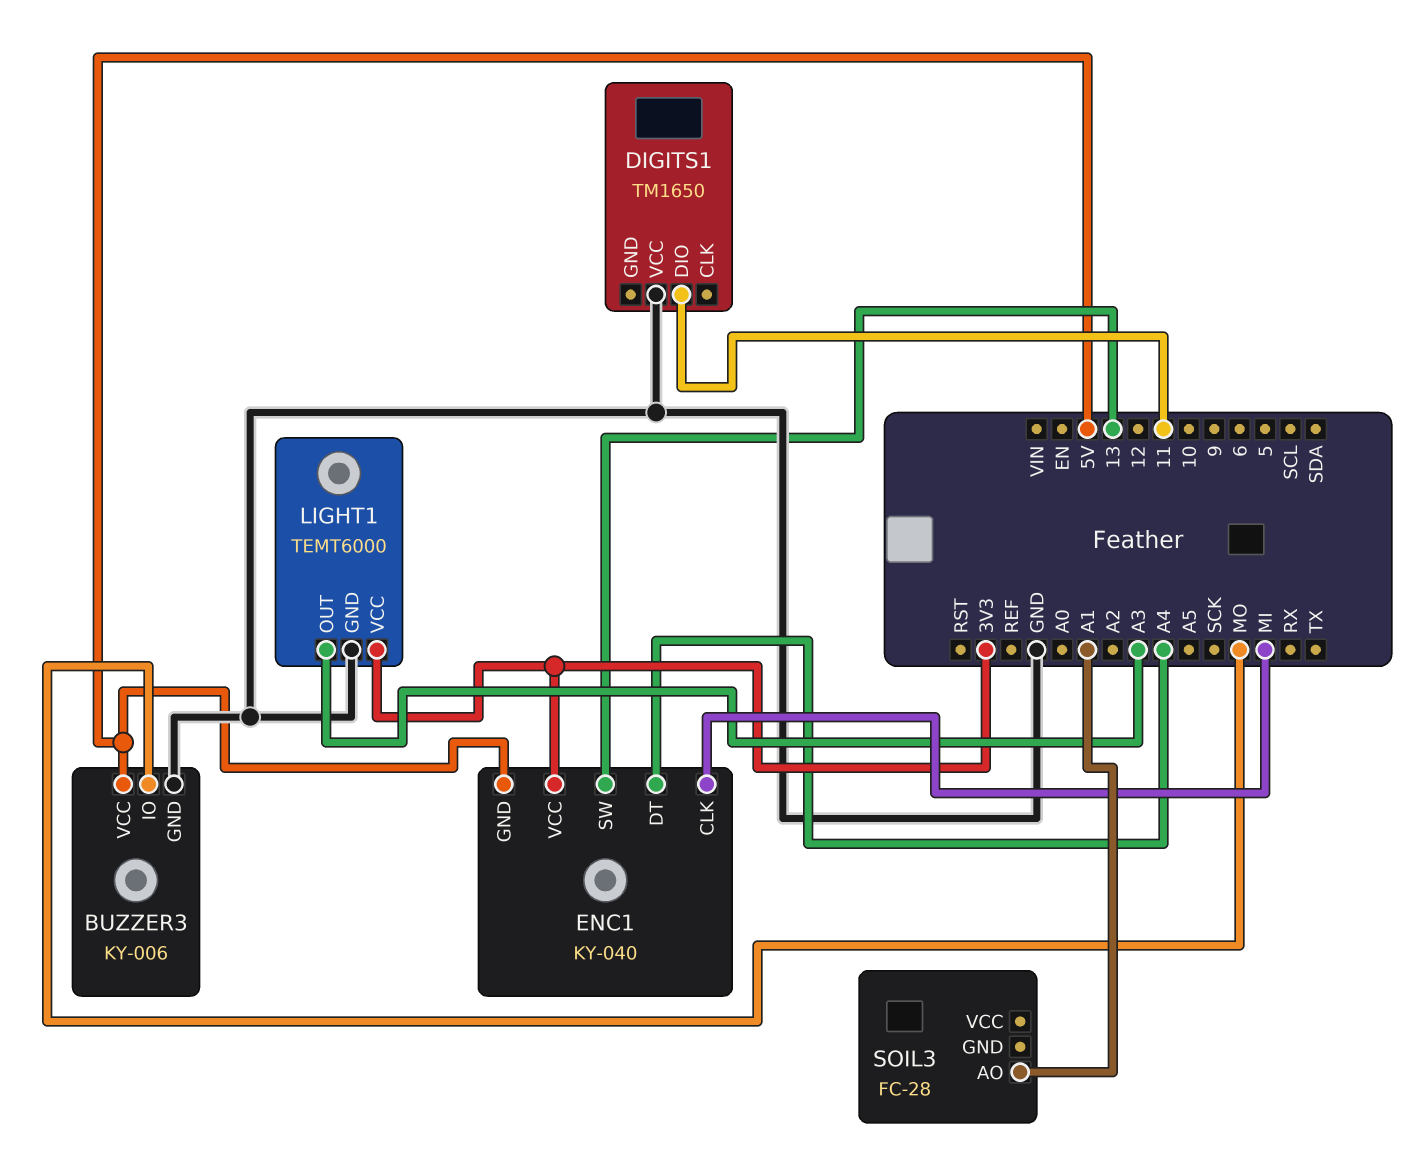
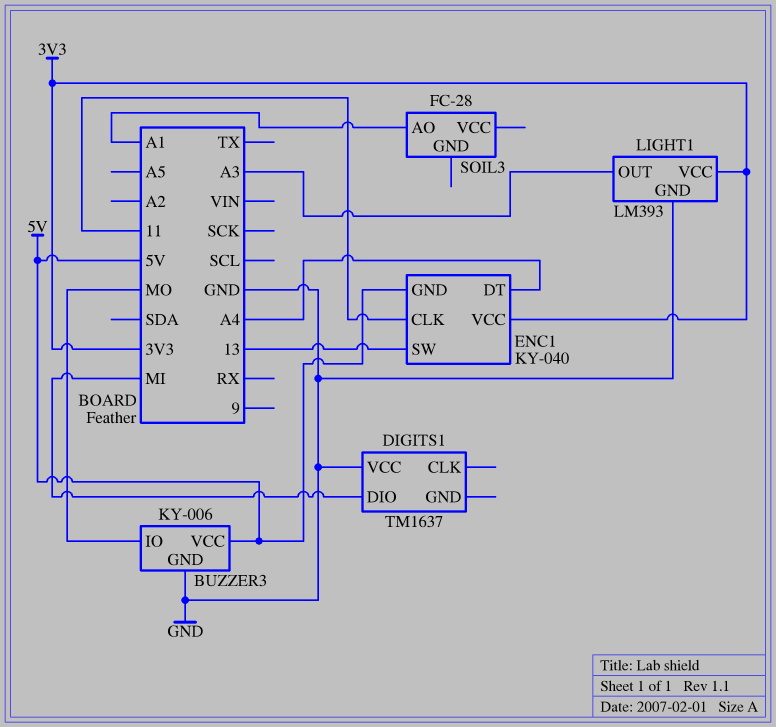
DIGITS1: TM1650 -> TM1637
DIGITS1 pin DIO: 11 -> MI
ENC1 pin CLK: MI -> 11
LIGHT1: TEMT6000 -> LM393

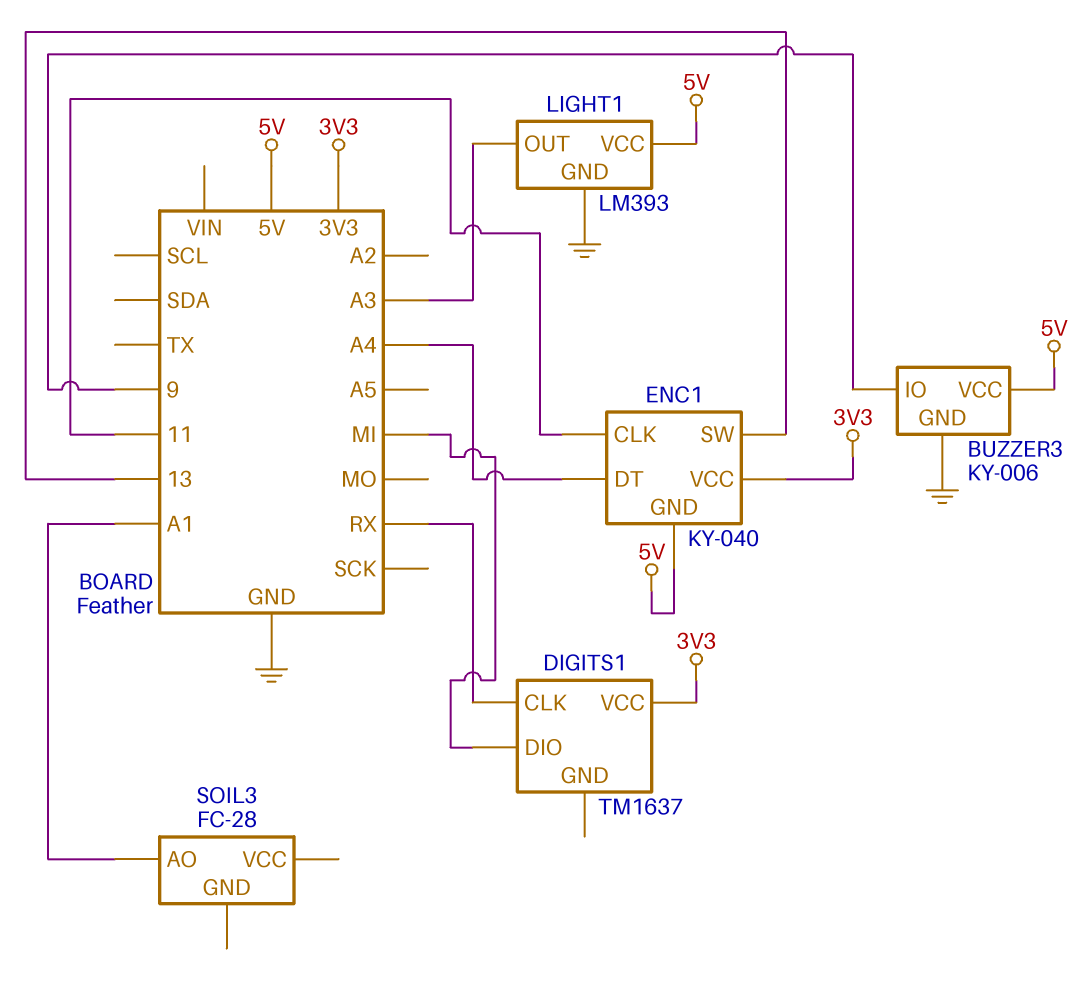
BUZZER3 pin IO: MO -> 9
DIGITS1 pin CLK: none -> RX
DIGITS1 pin VCC: GND -> 3V3
LIGHT1 pin VCC: 3V3 -> 5V

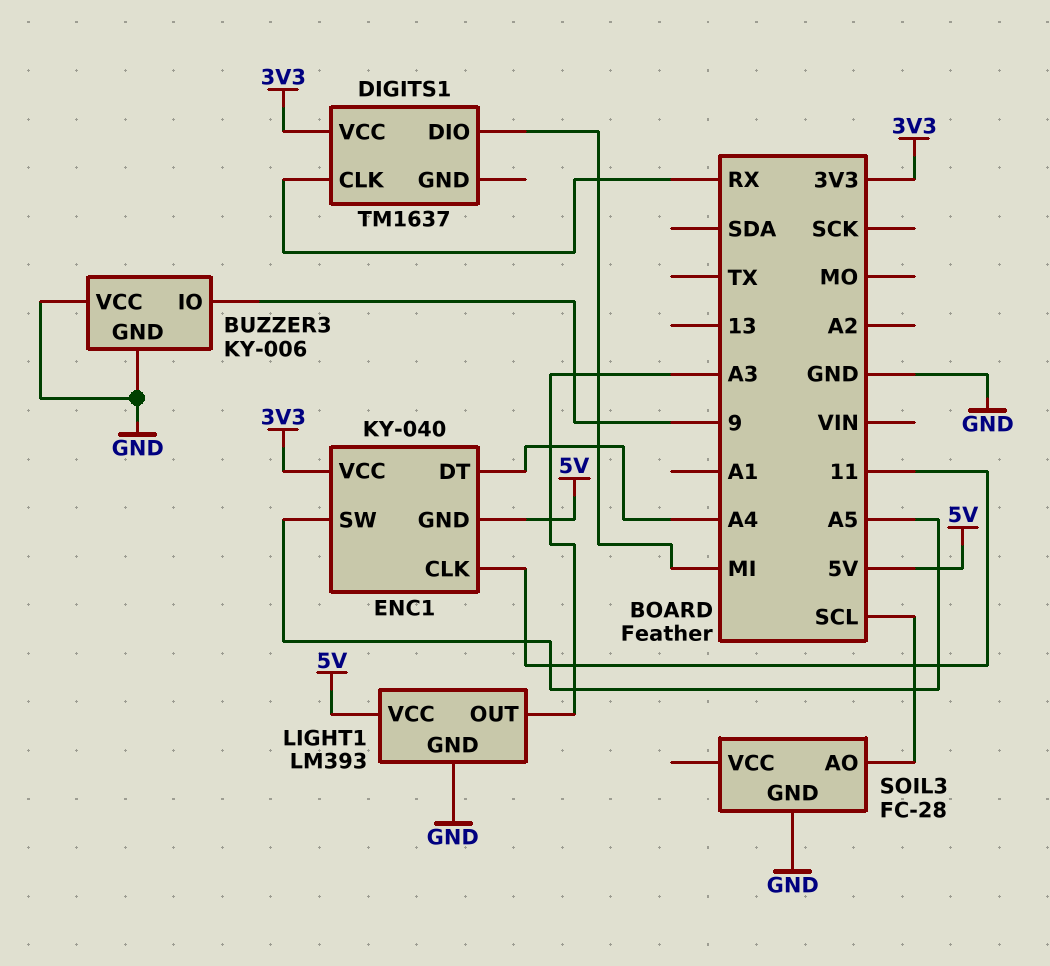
BUZZER3 pin VCC: 5V -> GND
ENC1 pin SW: 13 -> A5
SOIL3 pin AO: A1 -> SCL
SOIL3 pin GND: none -> GND

